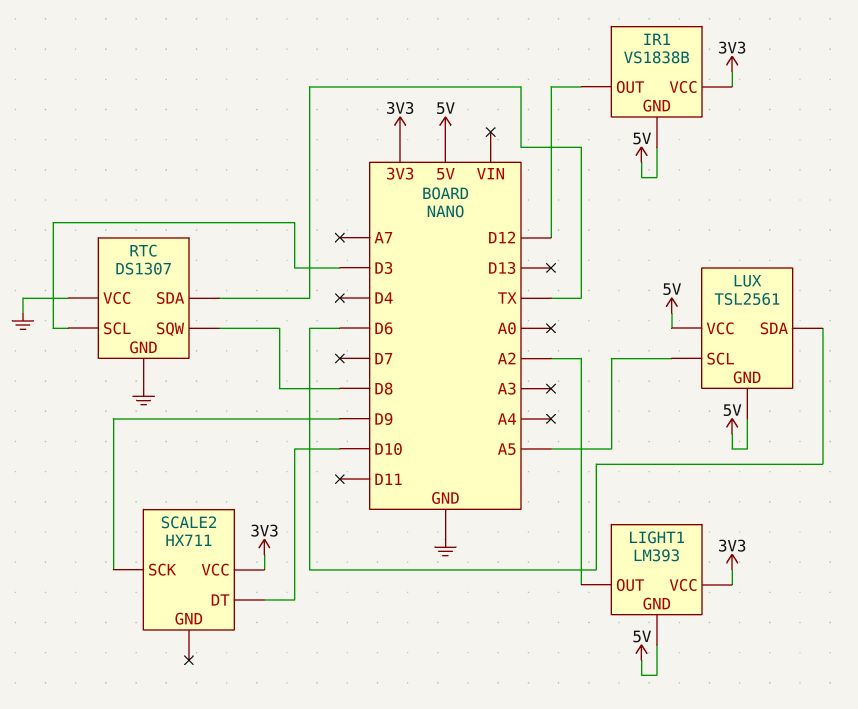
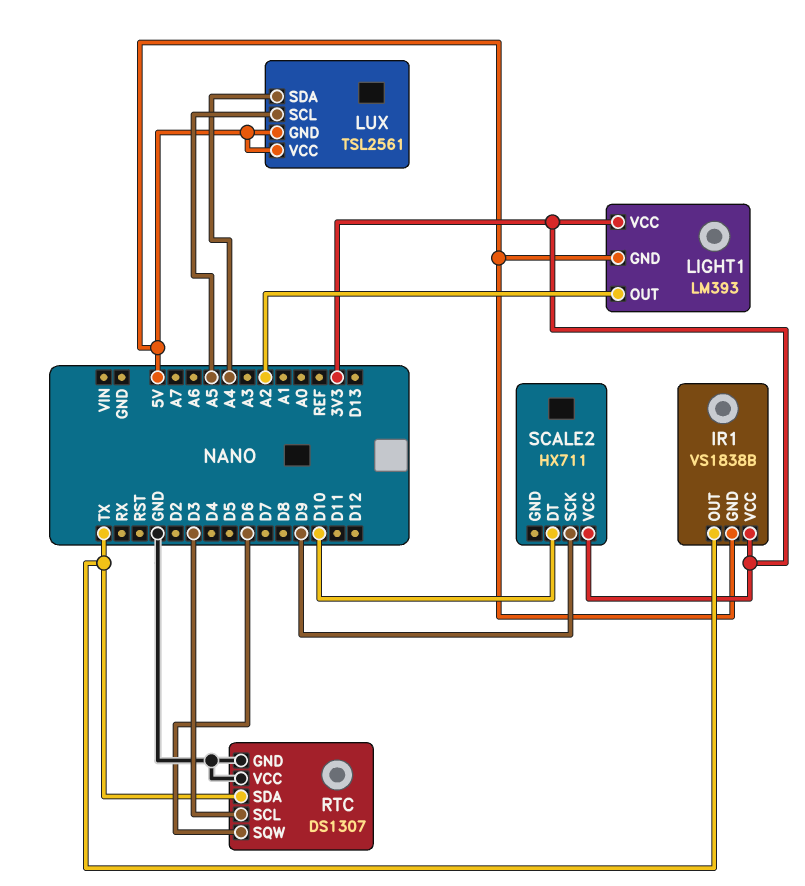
IR1 pin OUT: D12 -> TX
LUX pin SDA: D6 -> A4
RTC pin SQW: D8 -> D6

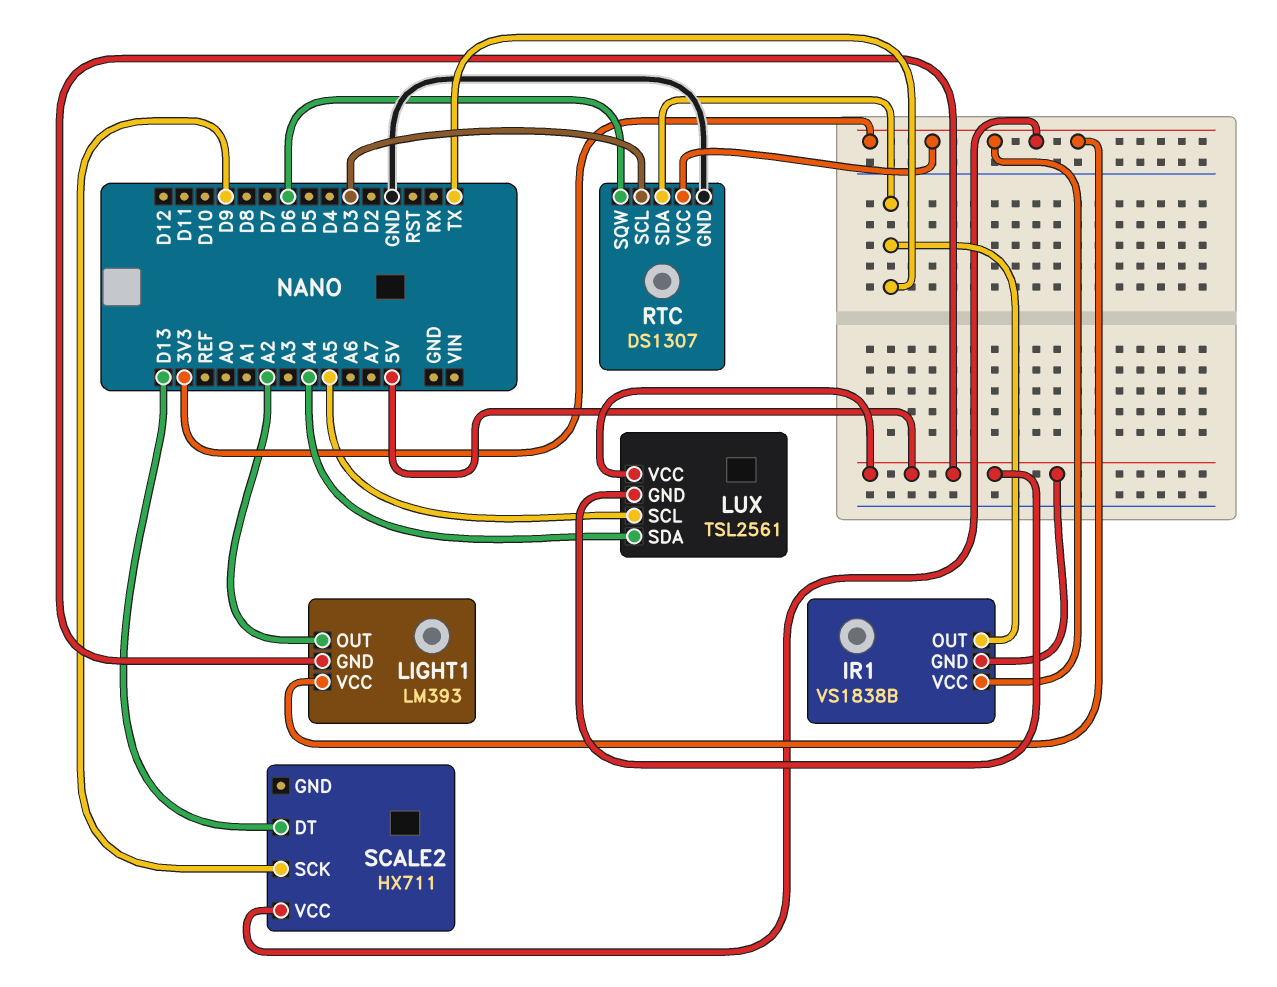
RTC pin VCC: GND -> 3V3
SCALE2 pin DT: D10 -> D13

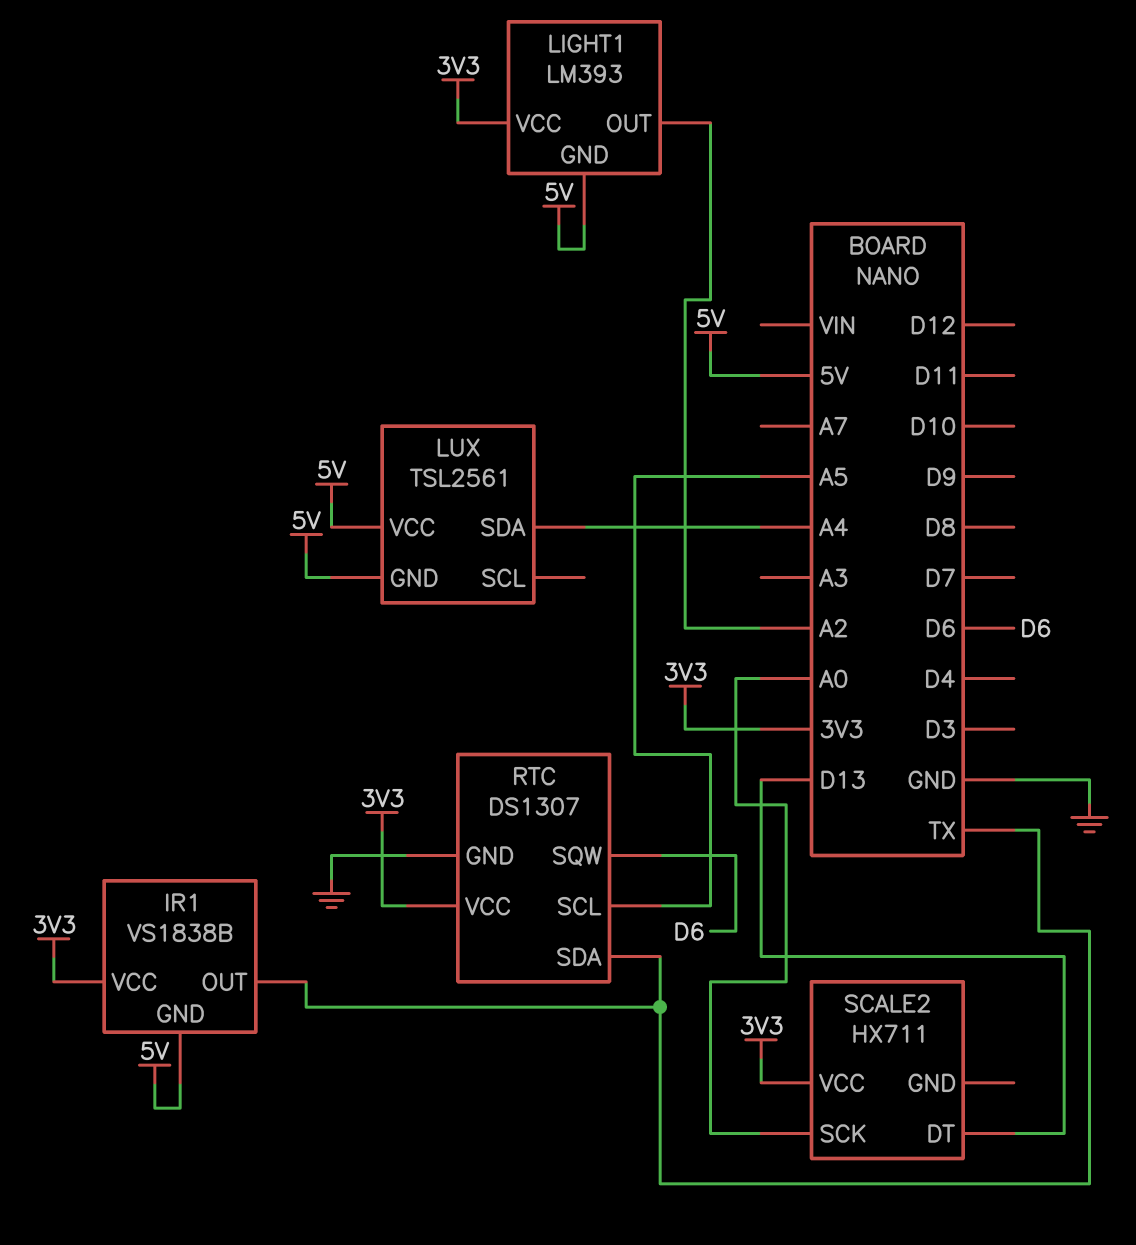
LUX pin SCL: A5 -> none
RTC pin SCL: D3 -> A5
SCALE2 pin SCK: D9 -> A0

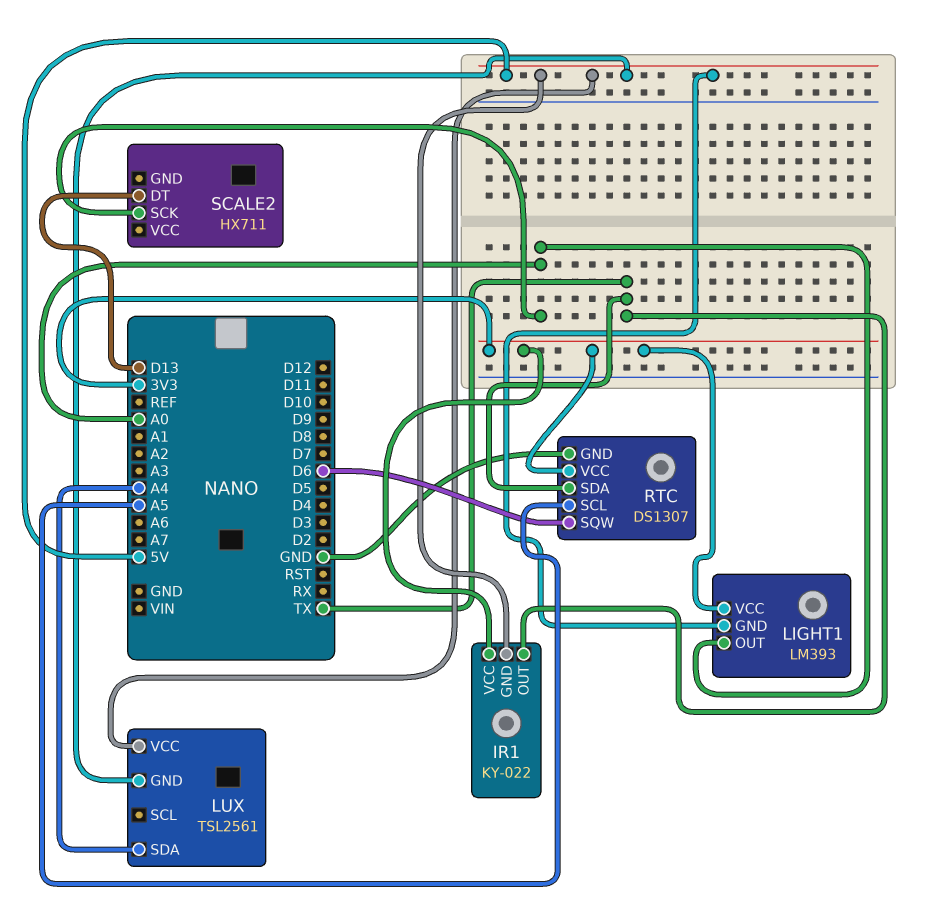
IR1: VS1838B -> KY-022
LIGHT1 pin OUT: A2 -> A0
SCALE2 pin VCC: 3V3 -> none

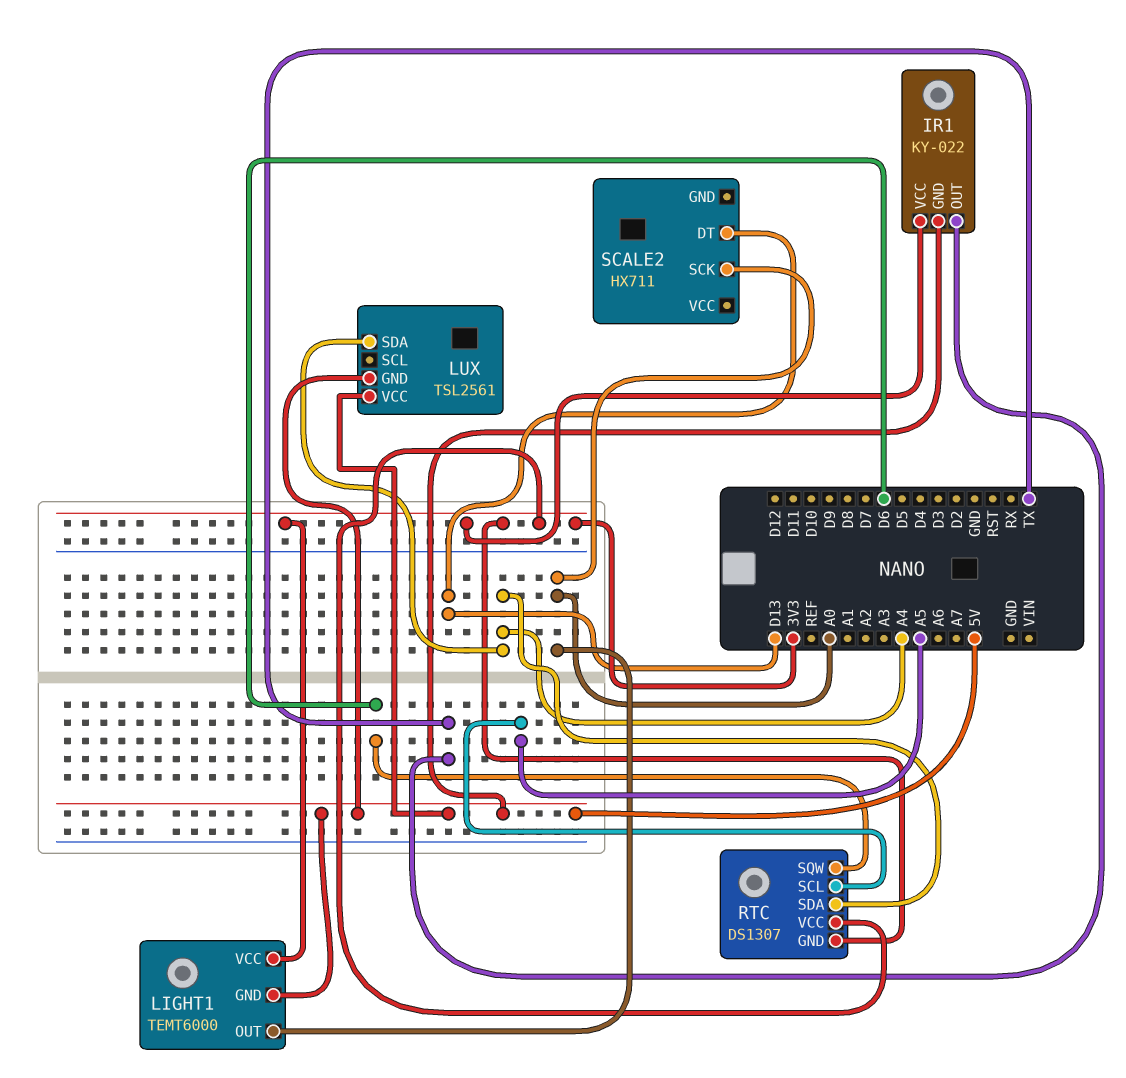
LIGHT1: LM393 -> TEMT6000
RTC pin GND: GND -> 3V3
RTC pin SDA: TX -> A4

